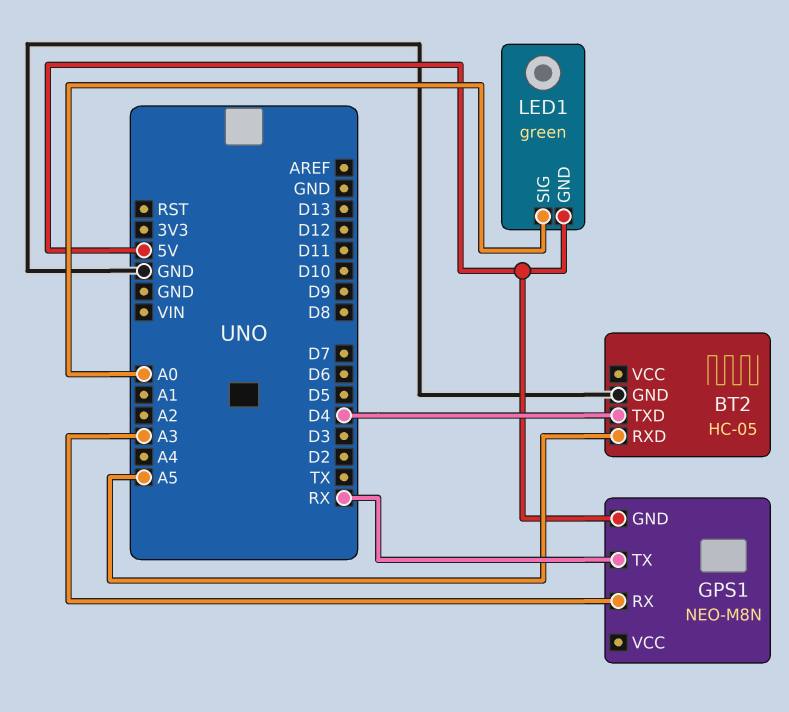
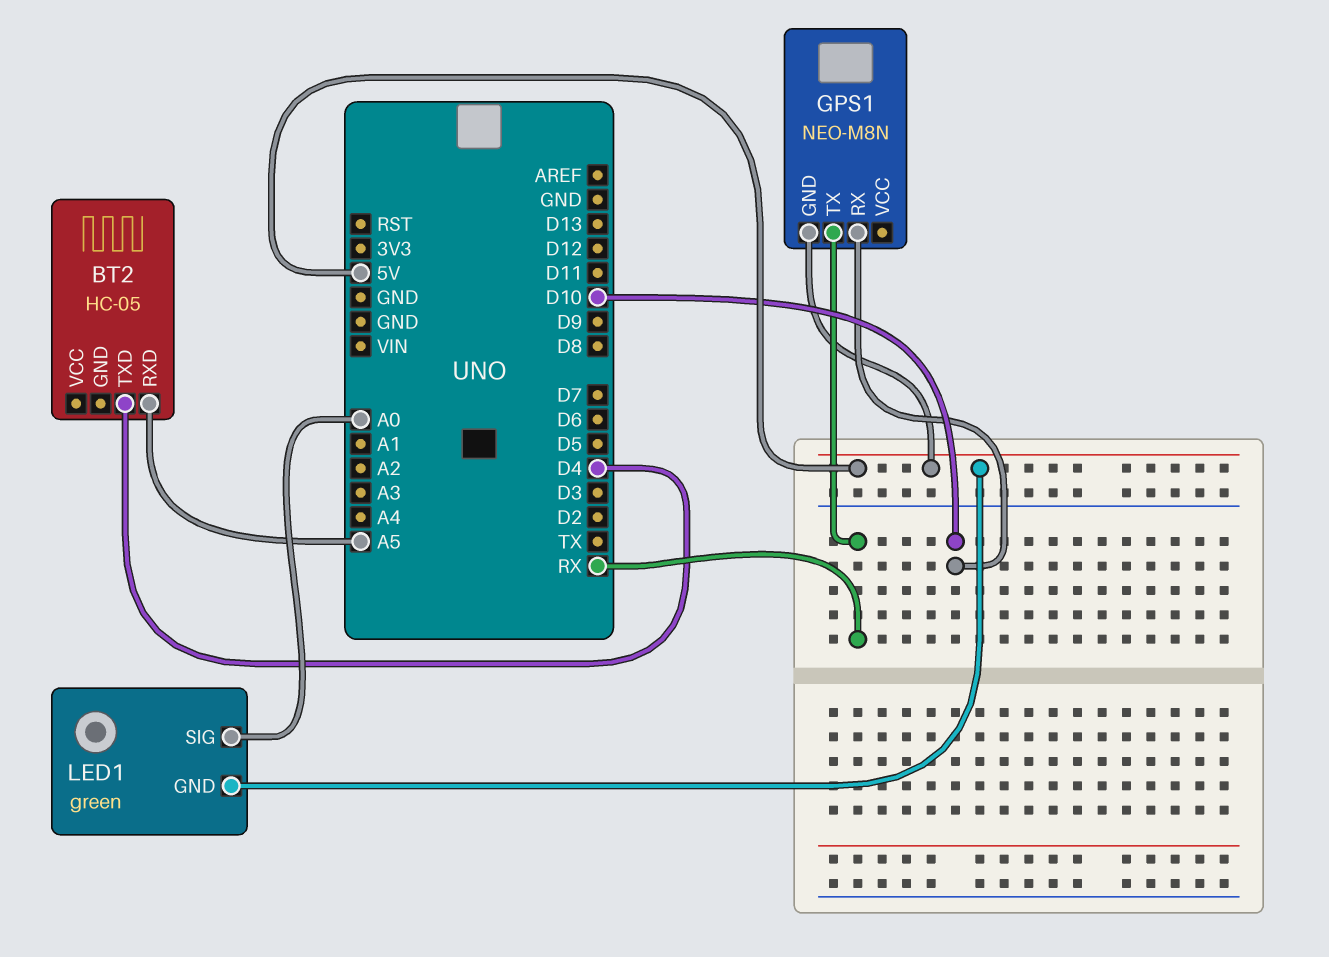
BT2 pin GND: GND -> none
GPS1 pin RX: A3 -> D10

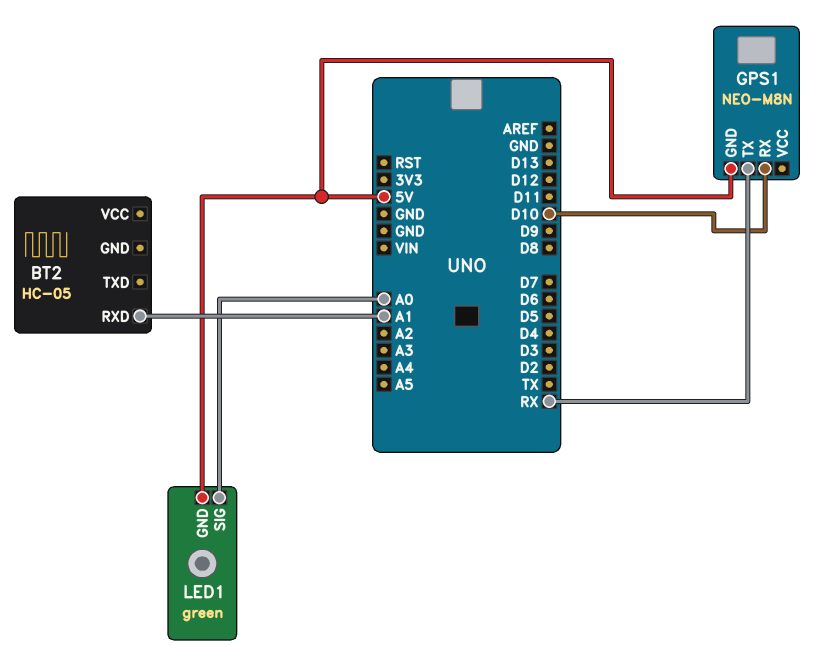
BT2 pin RXD: A5 -> A1
BT2 pin TXD: D4 -> none

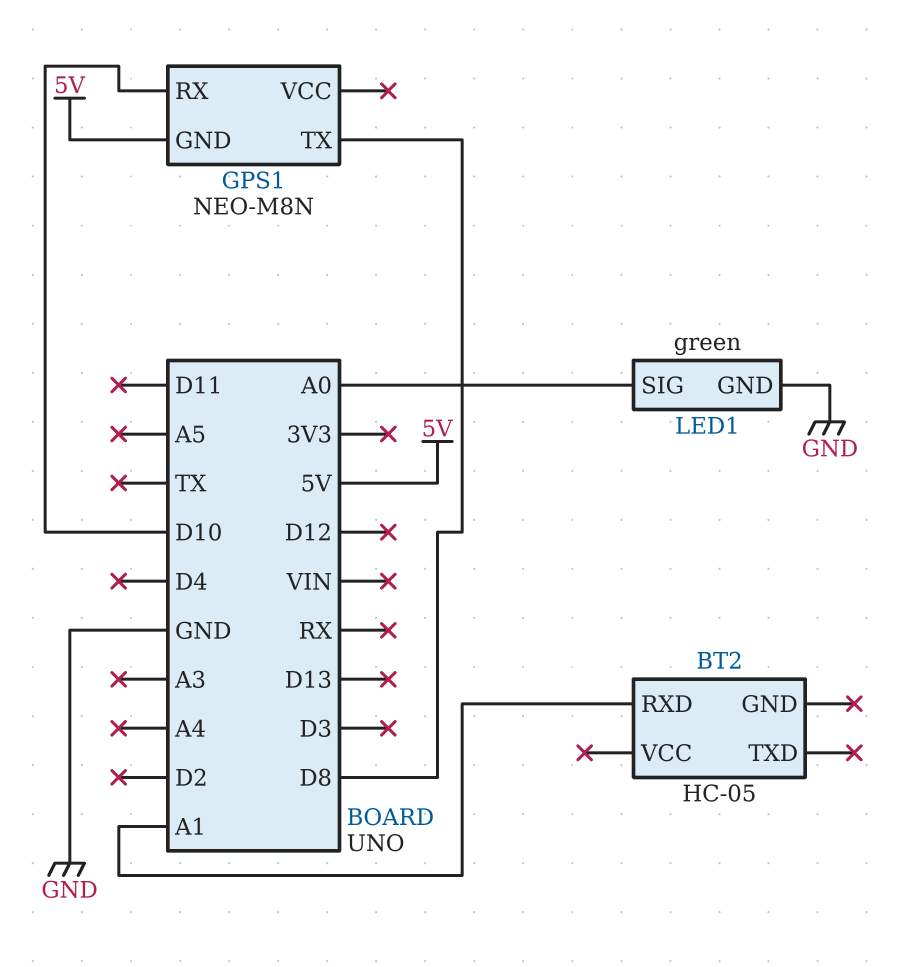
GPS1 pin TX: RX -> D8
LED1 pin GND: 5V -> GND

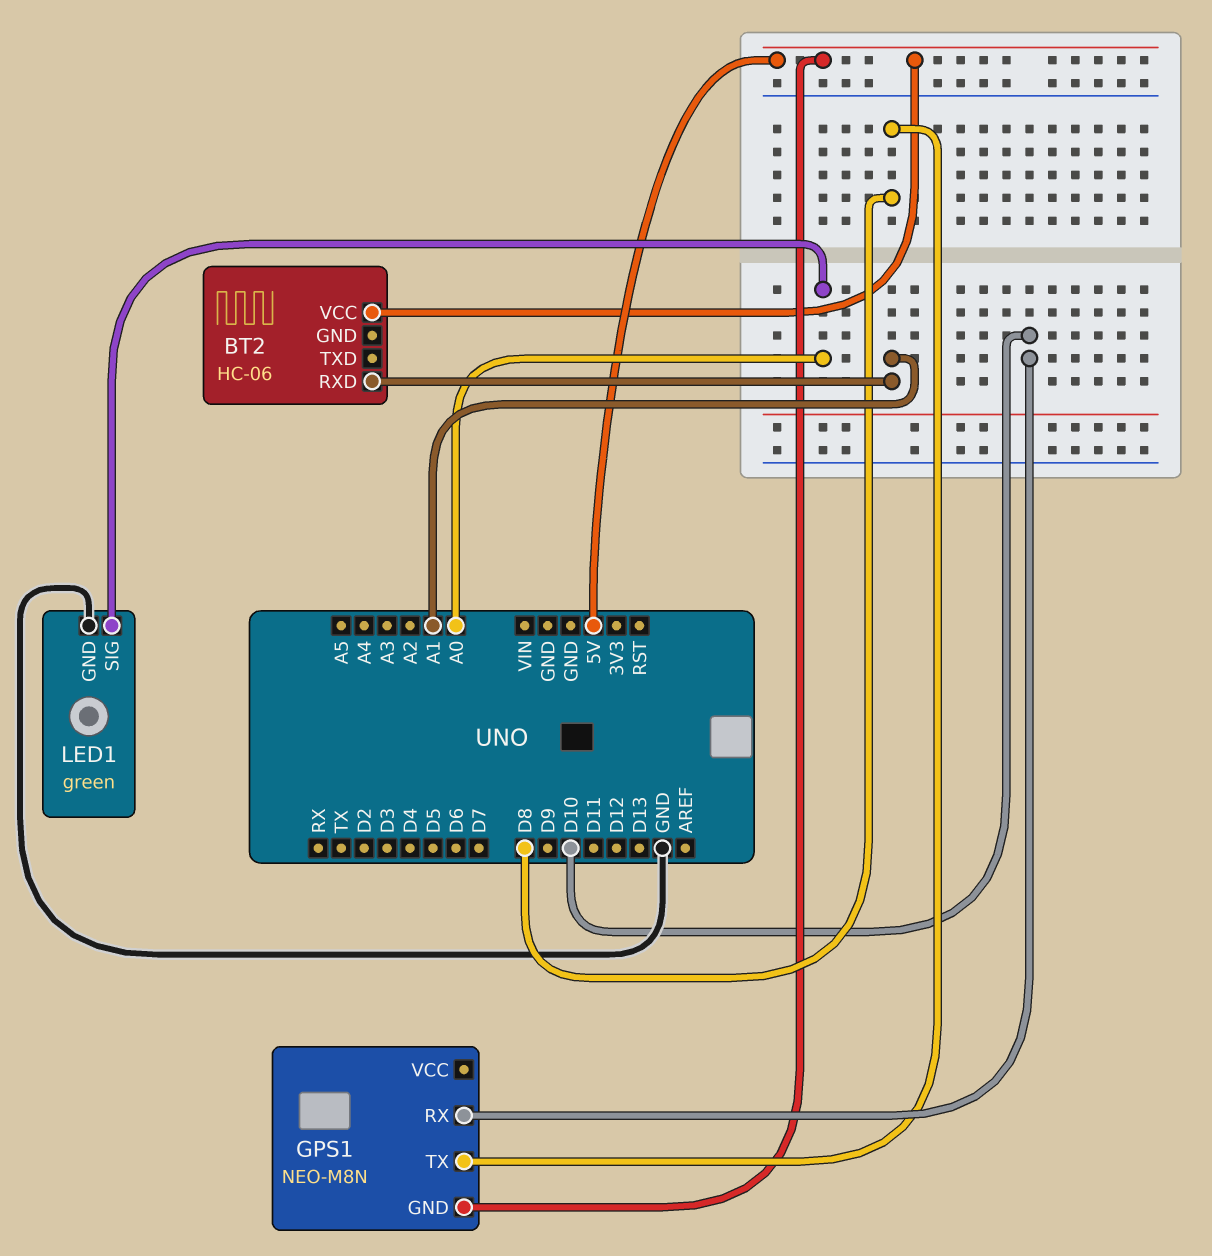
BT2: HC-05 -> HC-06
BT2 pin VCC: none -> 5V

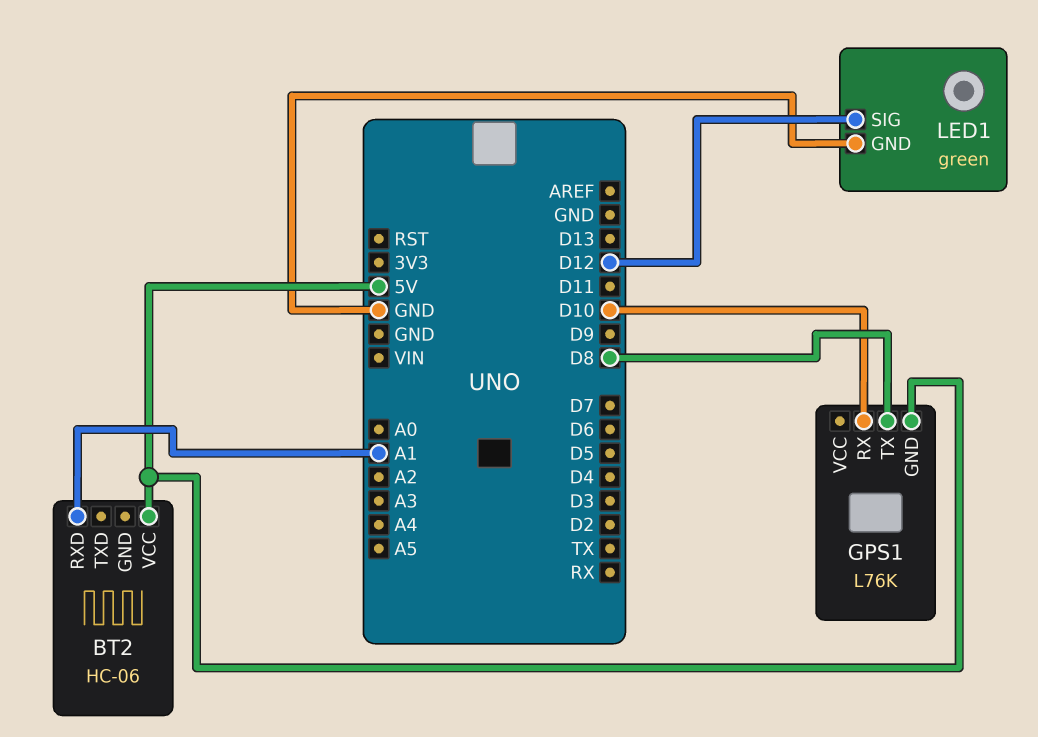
GPS1: NEO-M8N -> L76K
LED1 pin SIG: A0 -> D12

